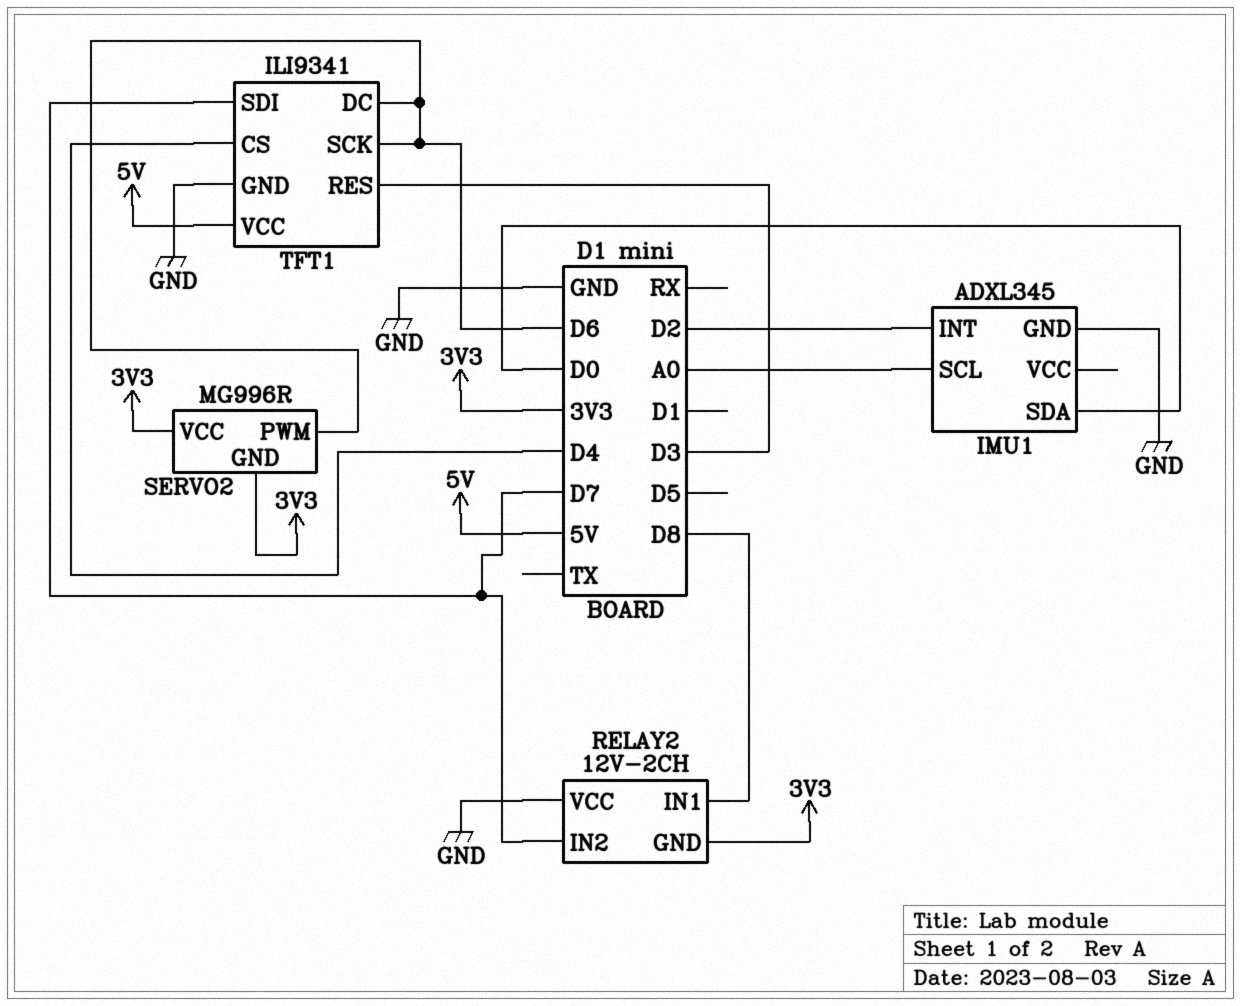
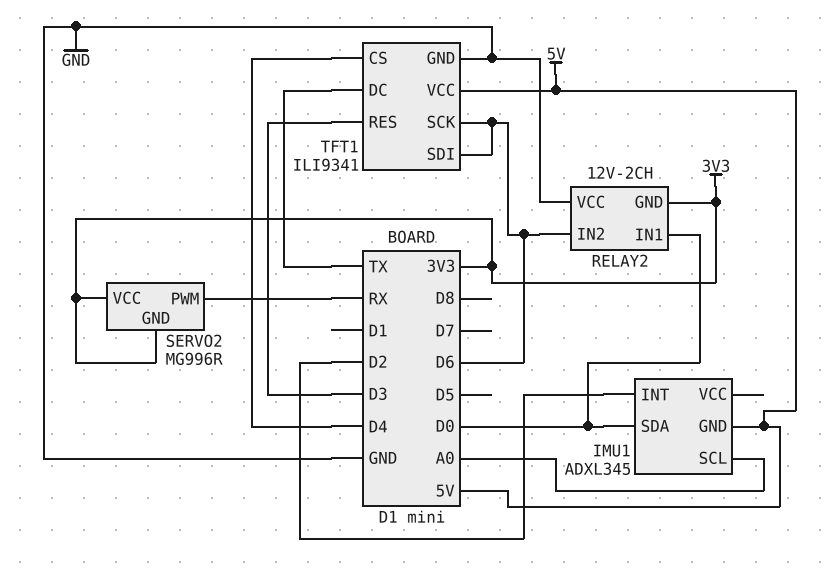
IMU1 pin GND: GND -> 5V
RELAY2 pin IN1: D8 -> D0
RELAY2 pin IN2: D7 -> D6
SERVO2 pin PWM: D6 -> RX
TFT1 pin DC: D6 -> TX
TFT1 pin SDI: D7 -> D6

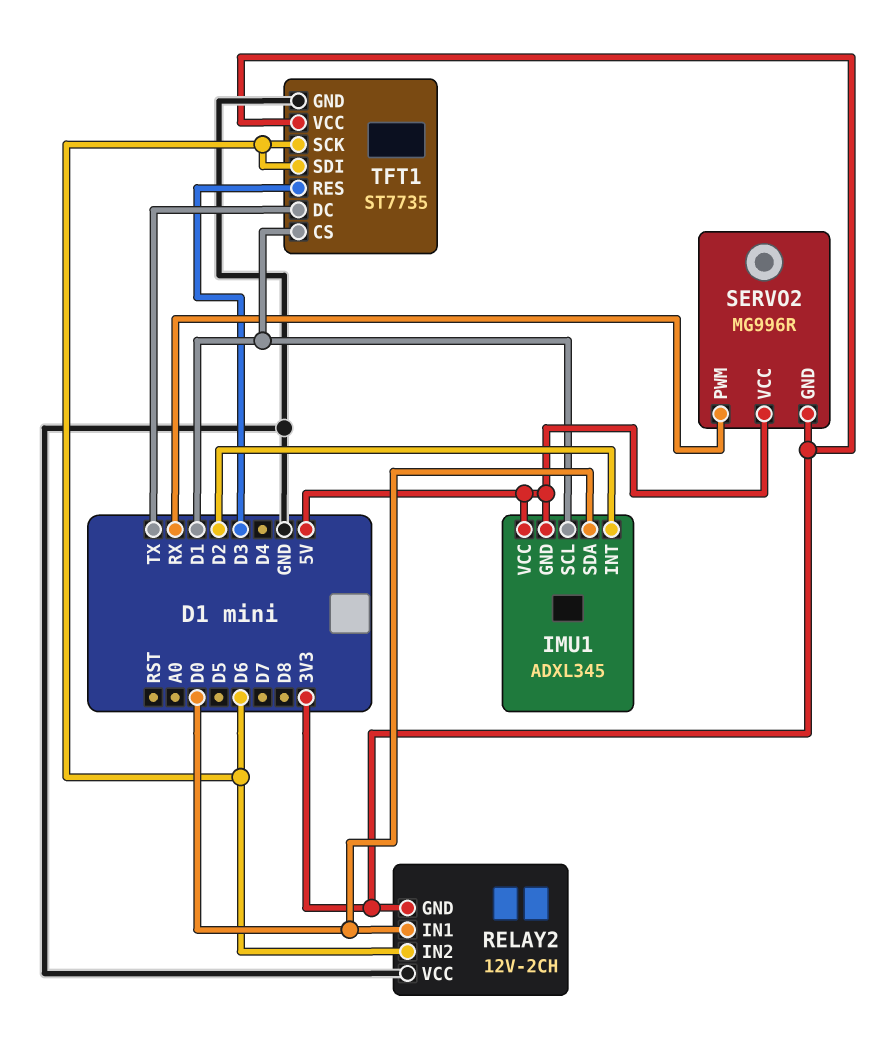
IMU1 pin SCL: A0 -> D1
IMU1 pin VCC: none -> 5V
SERVO2 pin VCC: 3V3 -> 5V
TFT1: ILI9341 -> ST7735
TFT1 pin CS: D4 -> D1
TFT1 pin VCC: 5V -> 3V3

